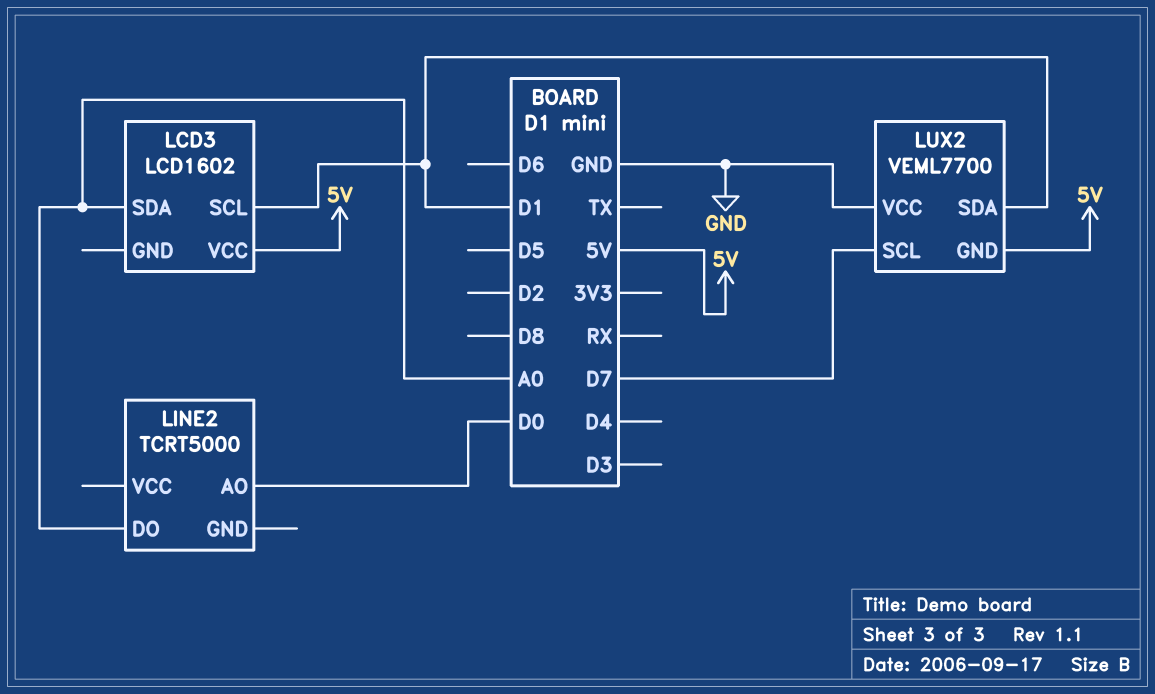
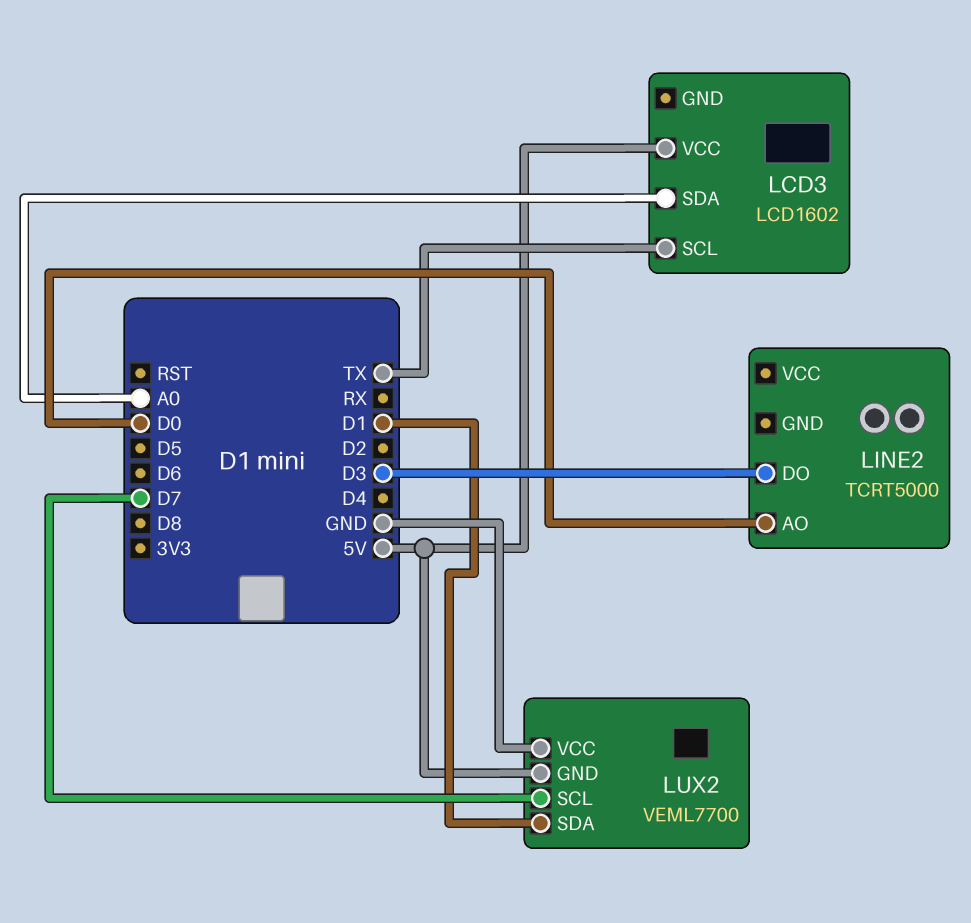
LCD3 pin SCL: D1 -> TX
LINE2 pin DO: A0 -> D3

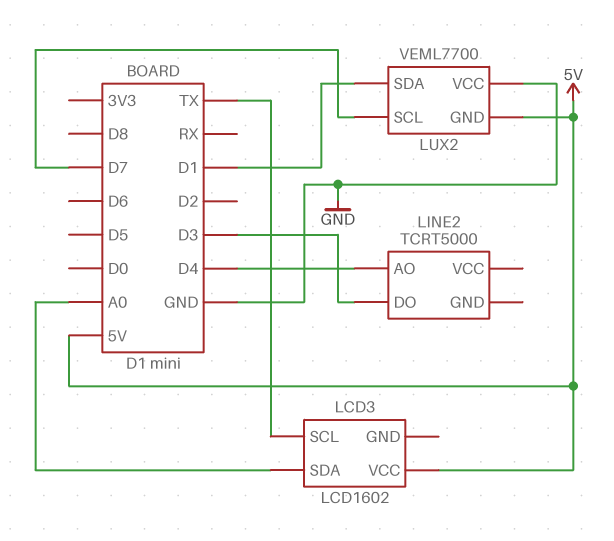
LINE2 pin AO: D0 -> D4

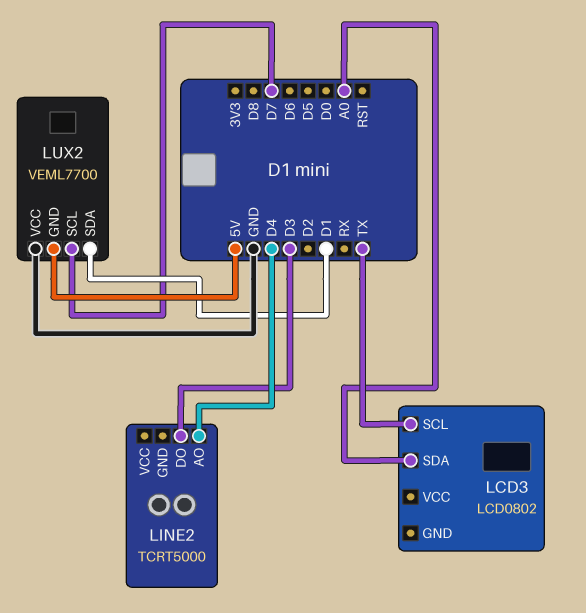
LCD3: LCD1602 -> LCD0802
LCD3 pin VCC: 5V -> none

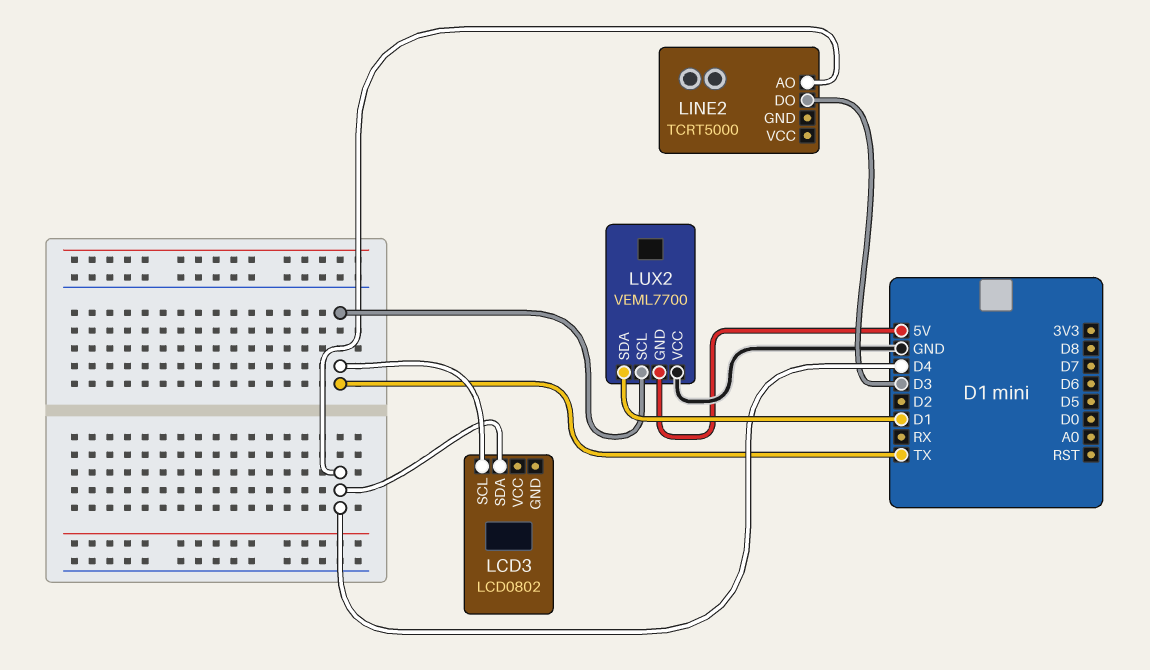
LCD3 pin SDA: A0 -> D4
LUX2 pin SCL: D7 -> TX

